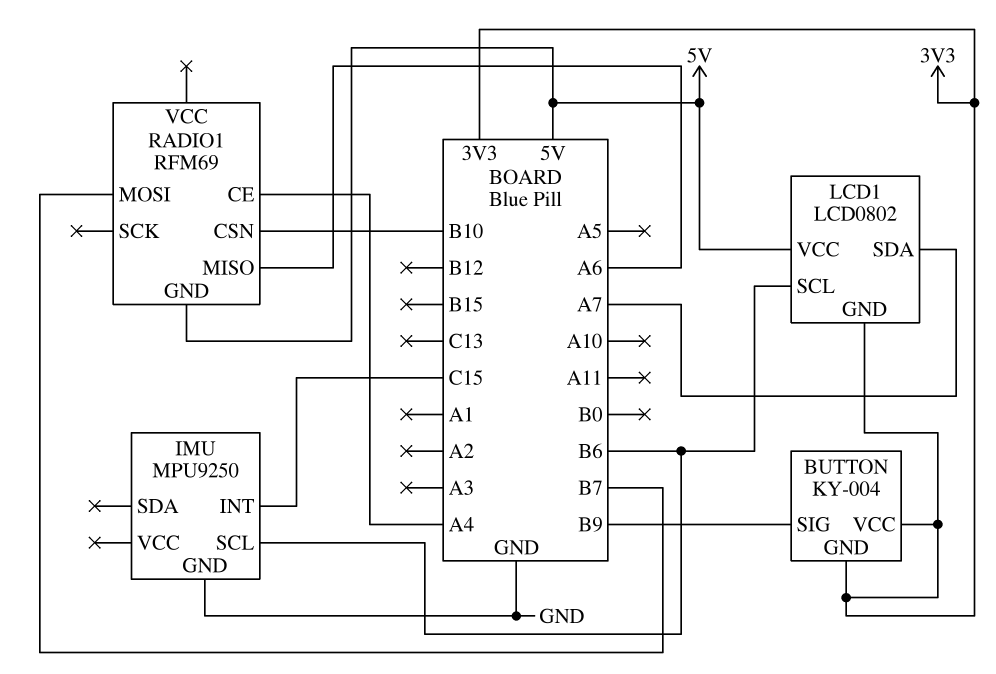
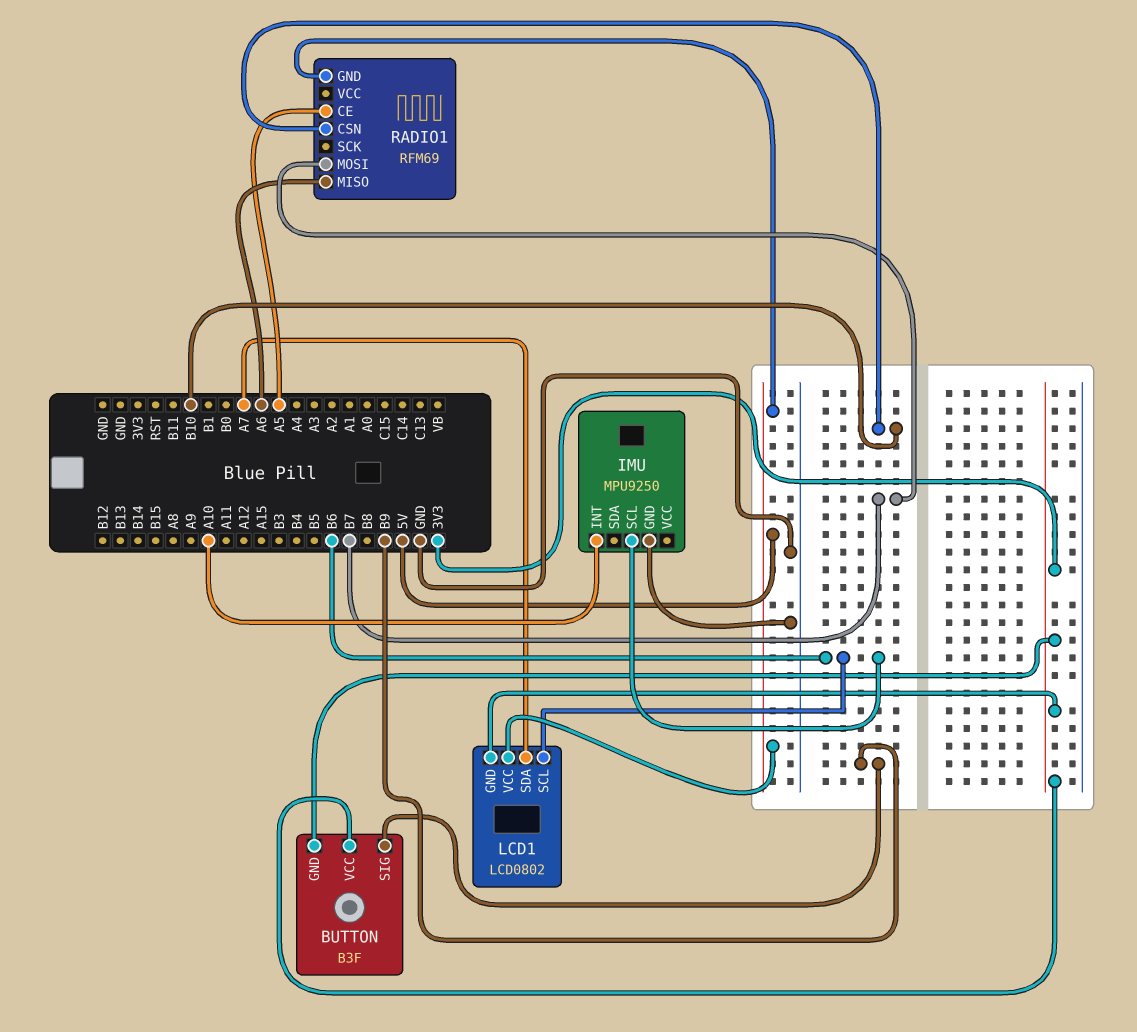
BUTTON: KY-004 -> B3F
IMU pin INT: C15 -> A10
RADIO1 pin CE: A4 -> A5

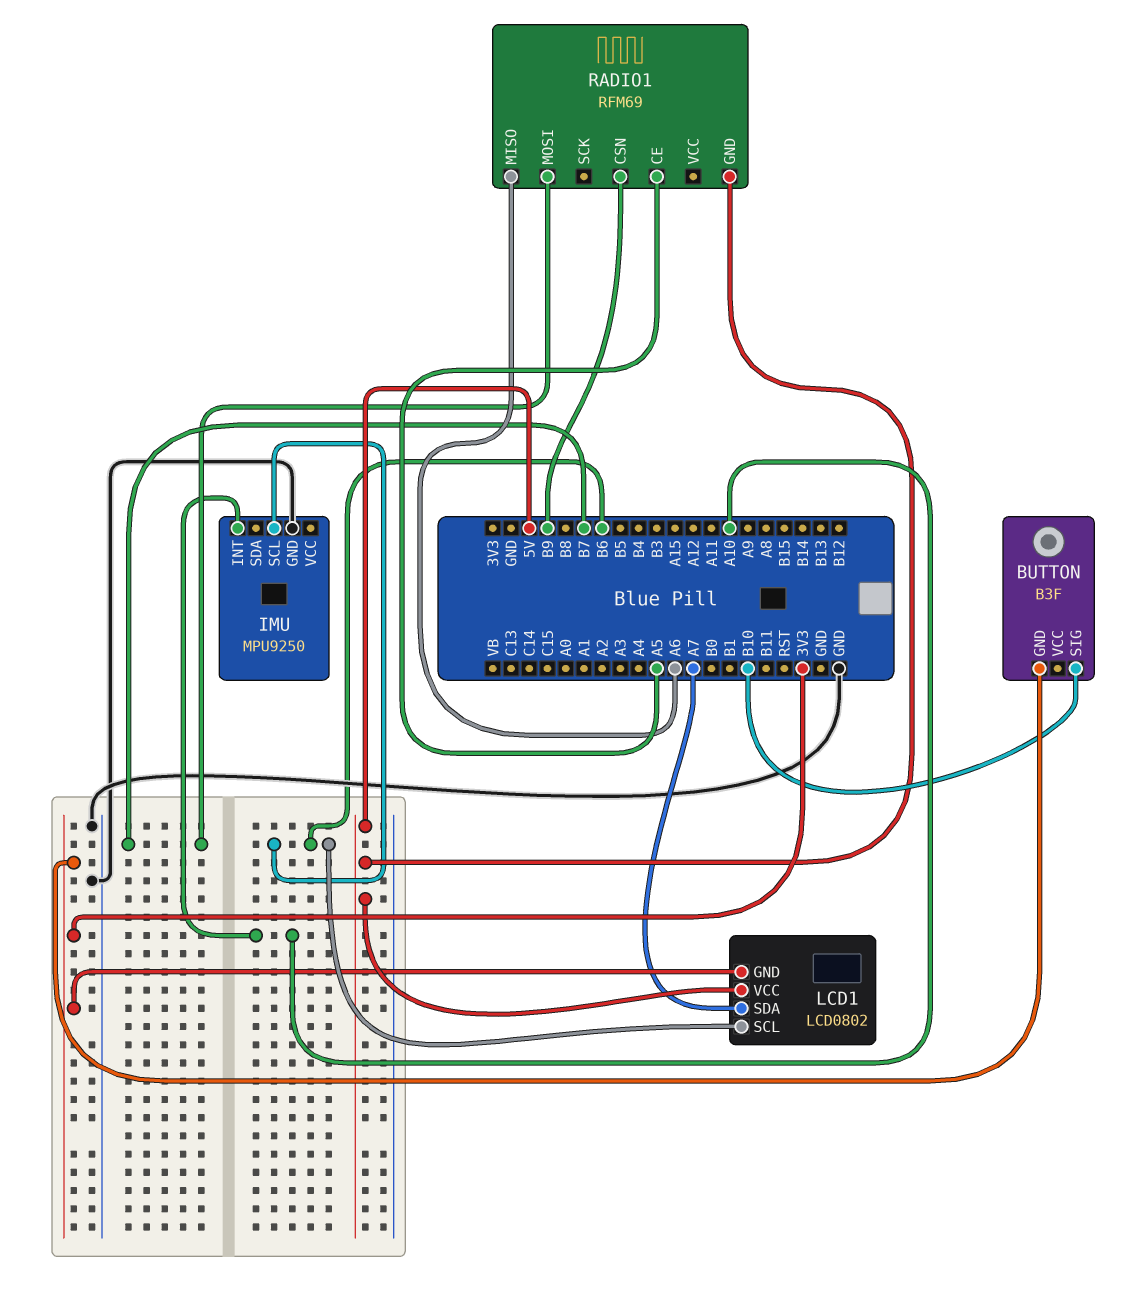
BUTTON pin SIG: B9 -> B10
BUTTON pin VCC: 3V3 -> none
RADIO1 pin CSN: B10 -> B9

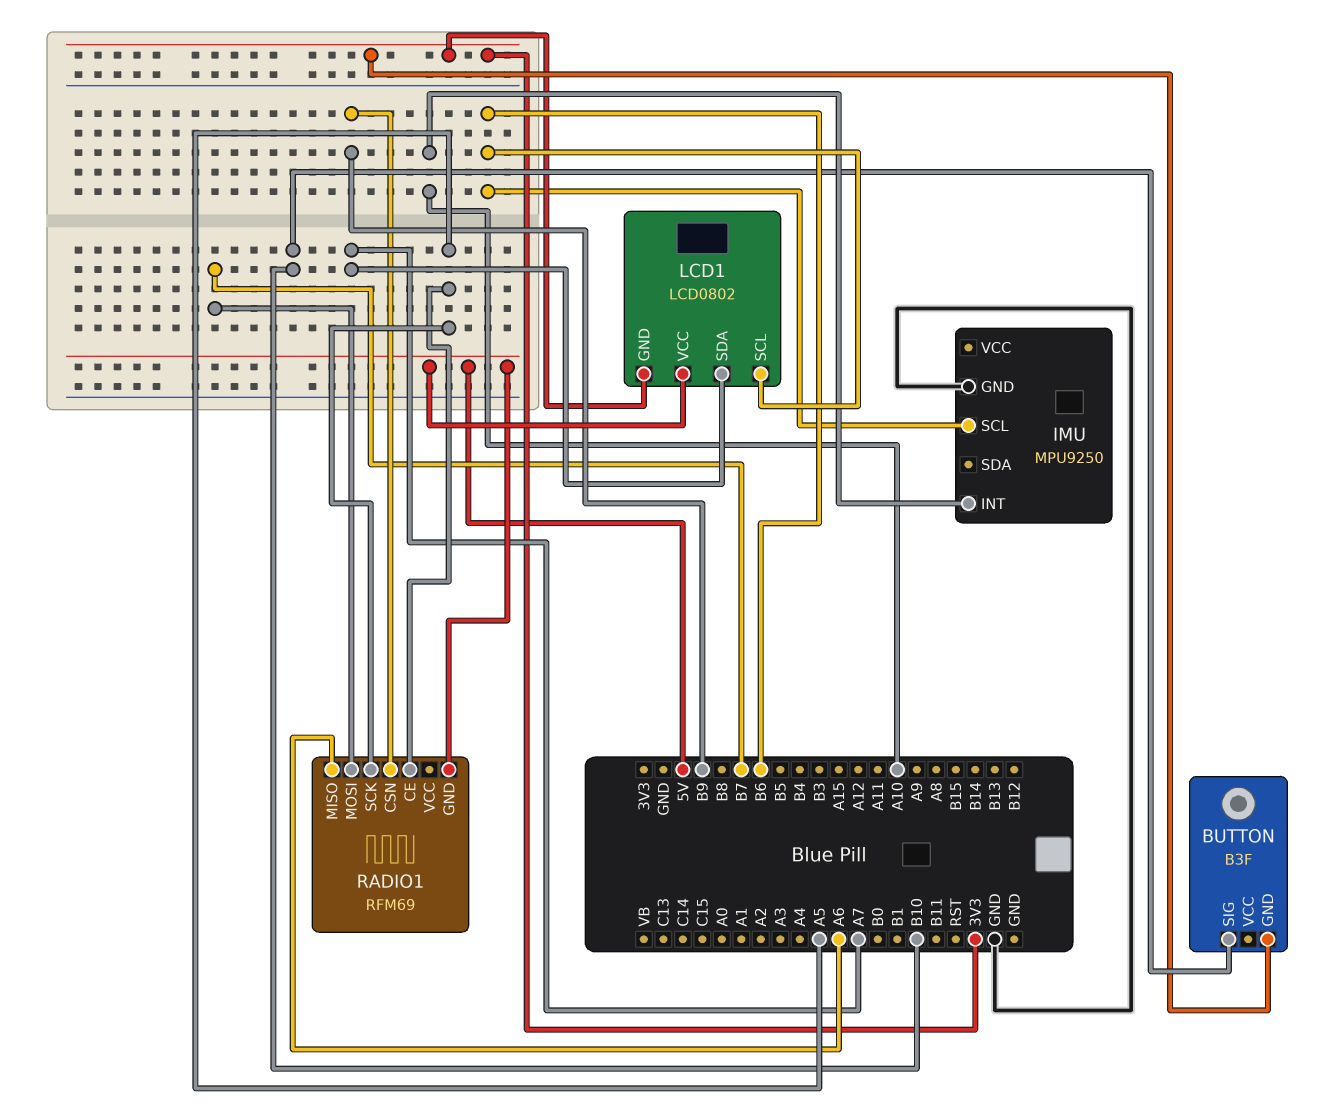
RADIO1 pin SCK: none -> A5

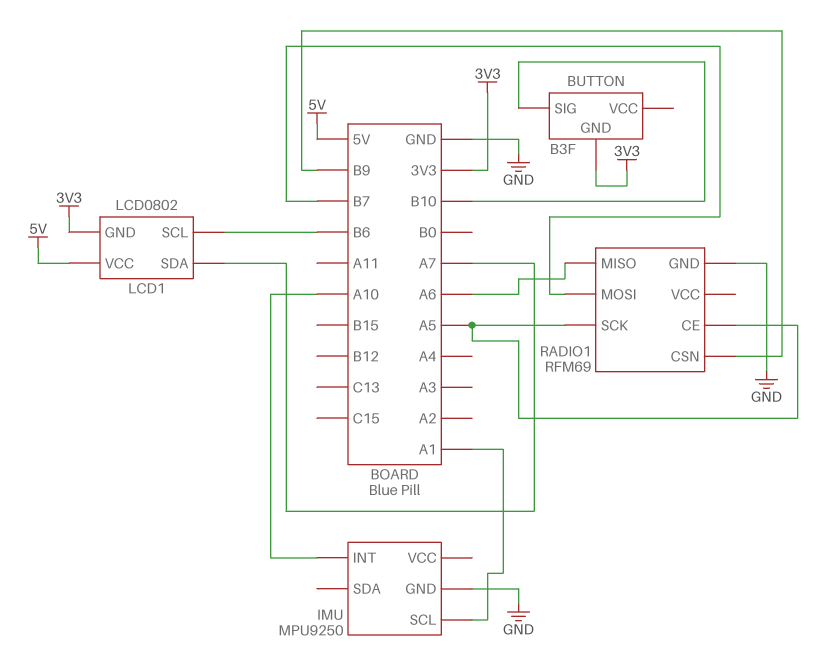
IMU pin SCL: B6 -> A1
RADIO1 pin GND: 5V -> GND

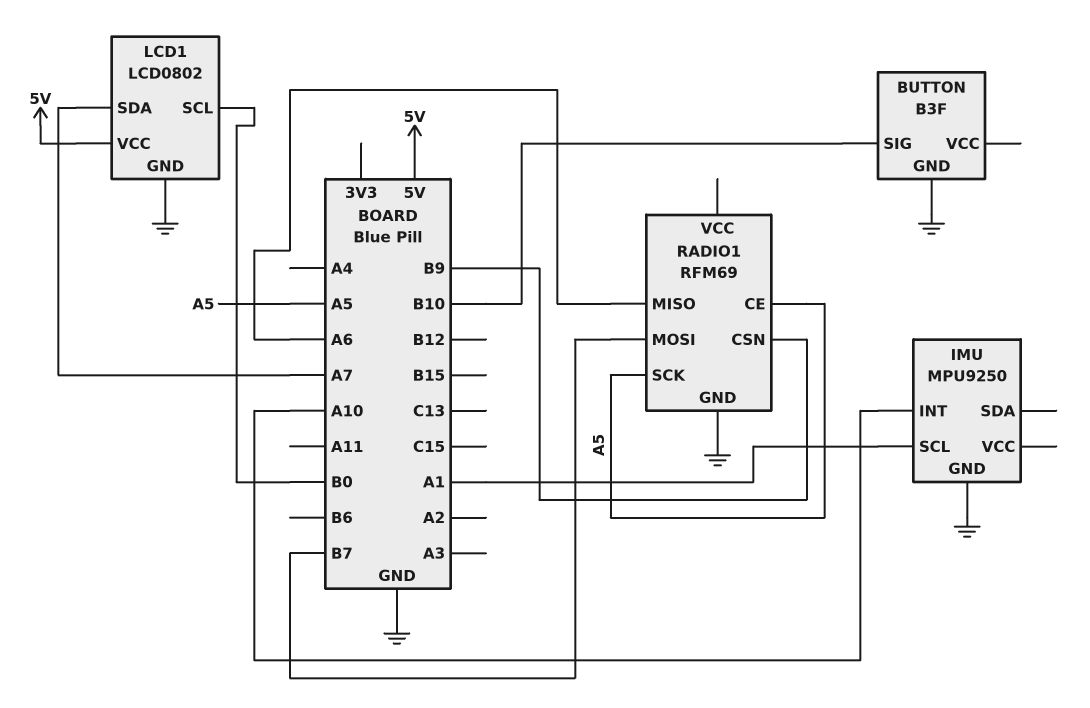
BUTTON pin GND: 3V3 -> GND
LCD1 pin GND: 3V3 -> GND
LCD1 pin SCL: B6 -> B0

